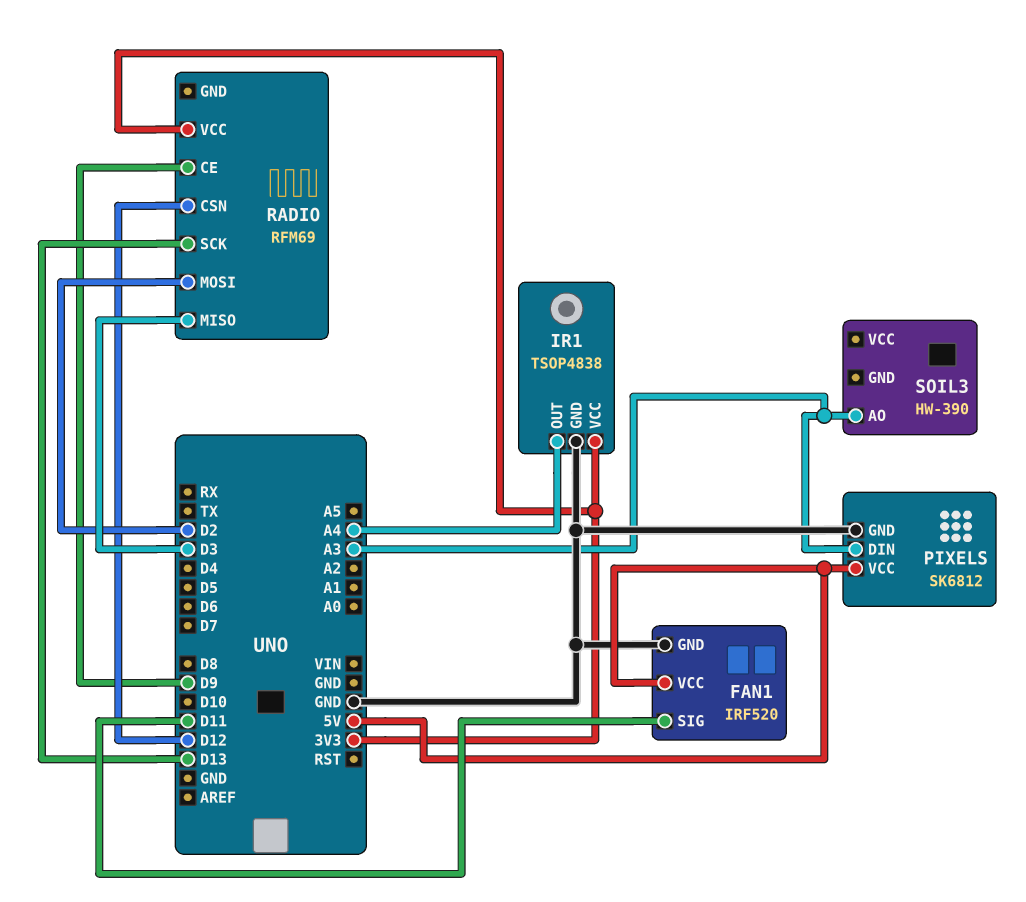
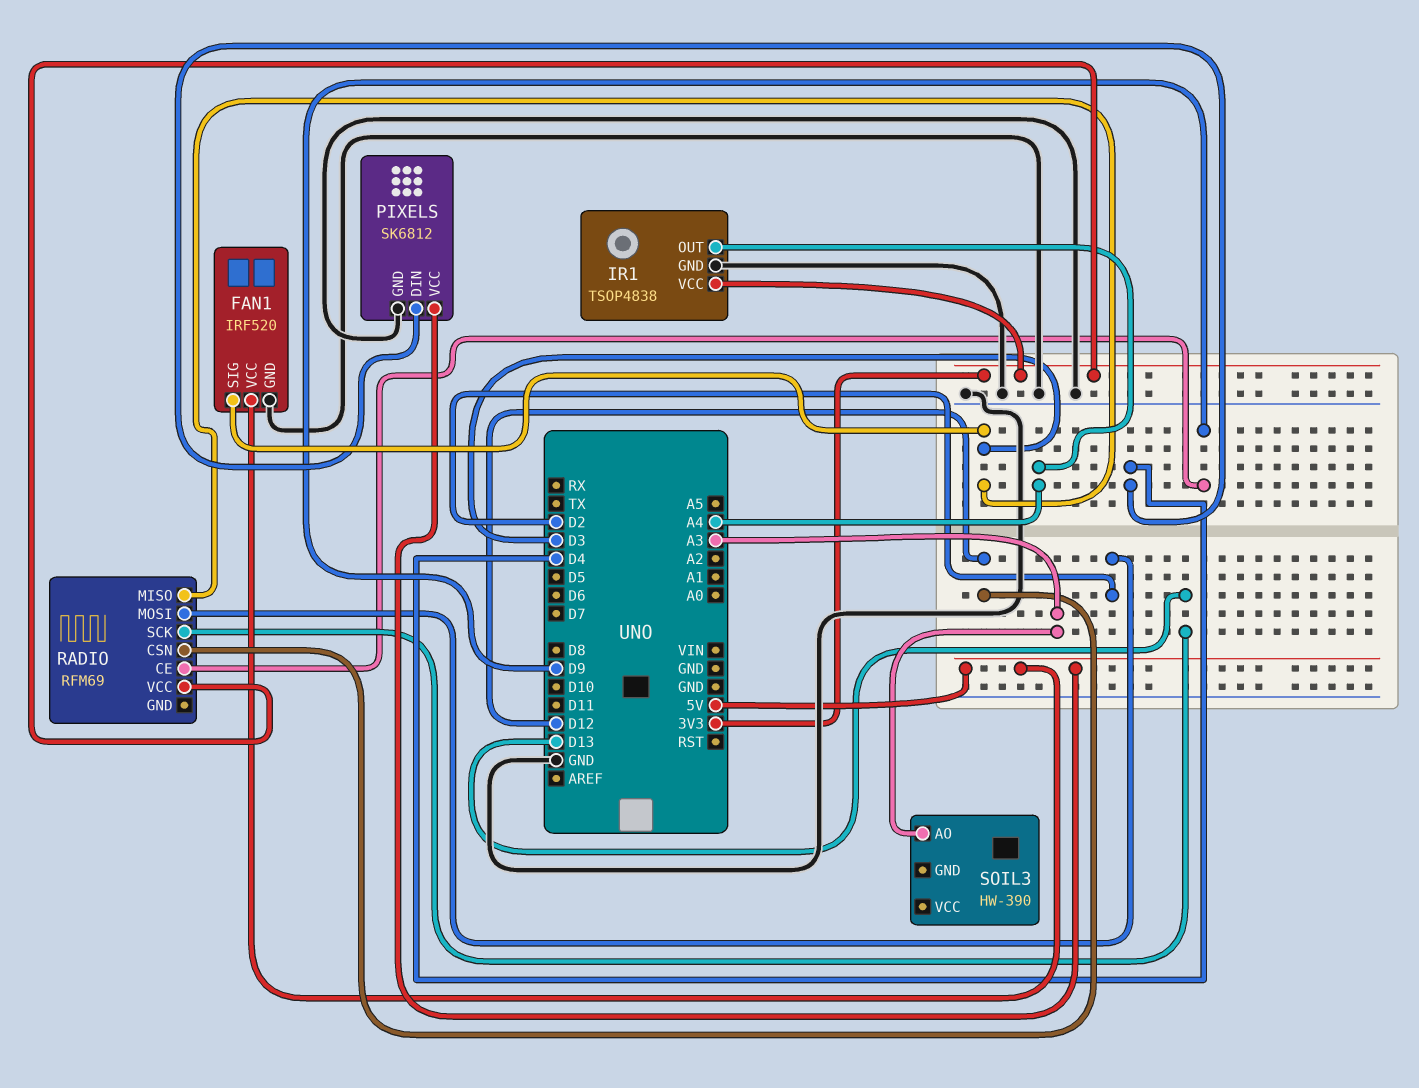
FAN1 pin SIG: D11 -> D3
PIXELS pin DIN: A3 -> D4

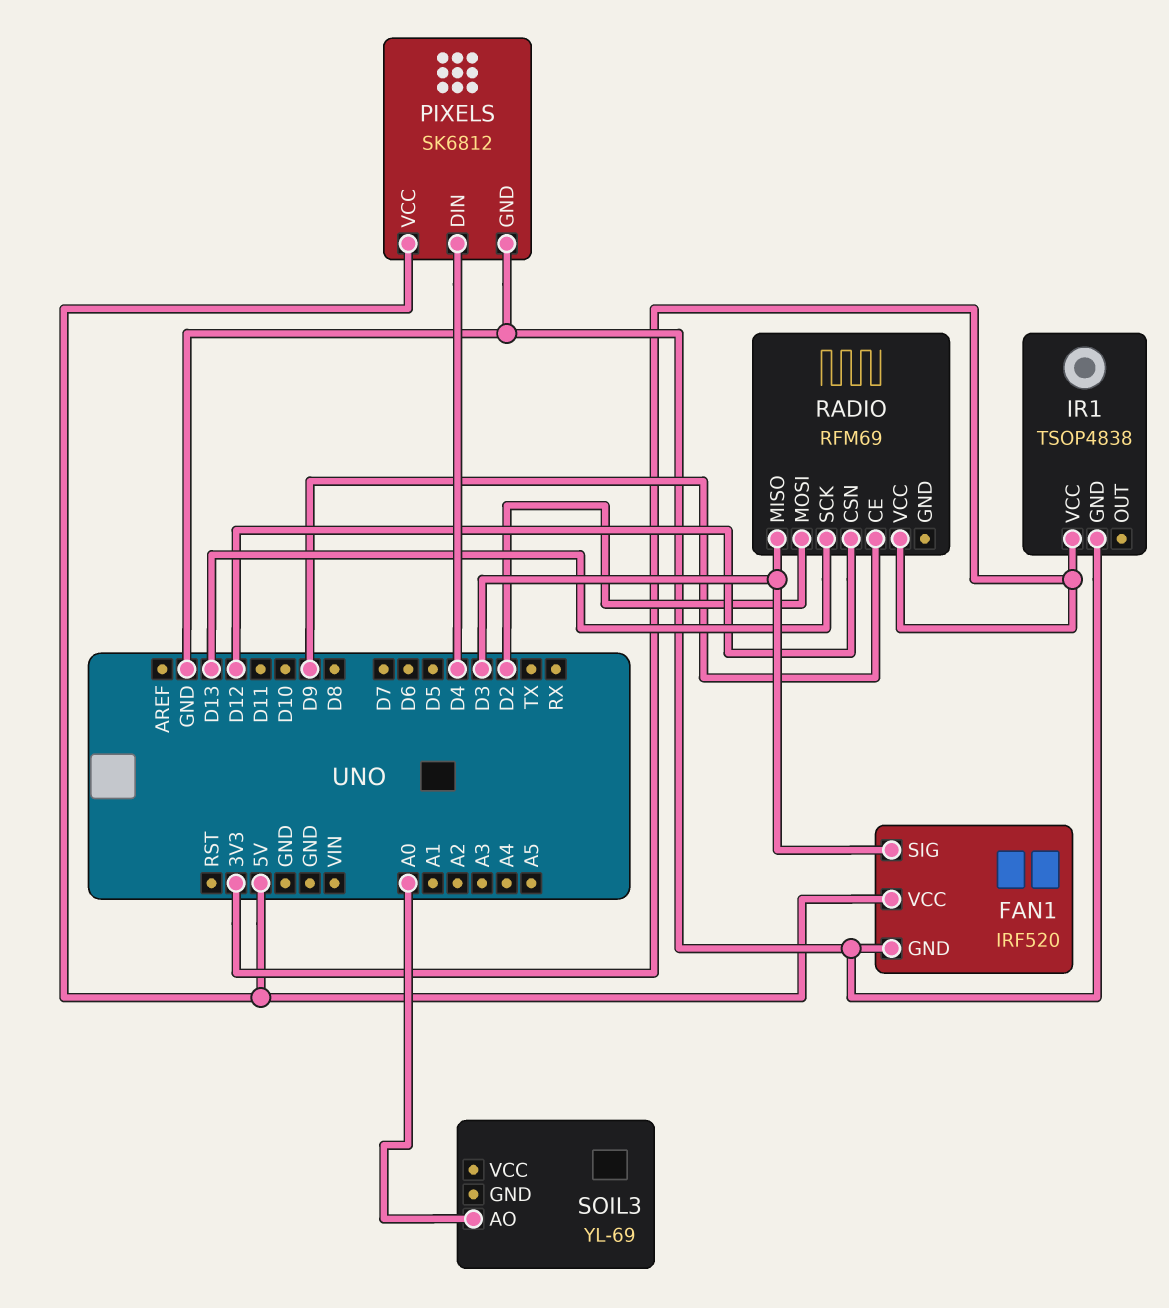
IR1 pin OUT: A4 -> none
SOIL3: HW-390 -> YL-69
SOIL3 pin AO: A3 -> A0

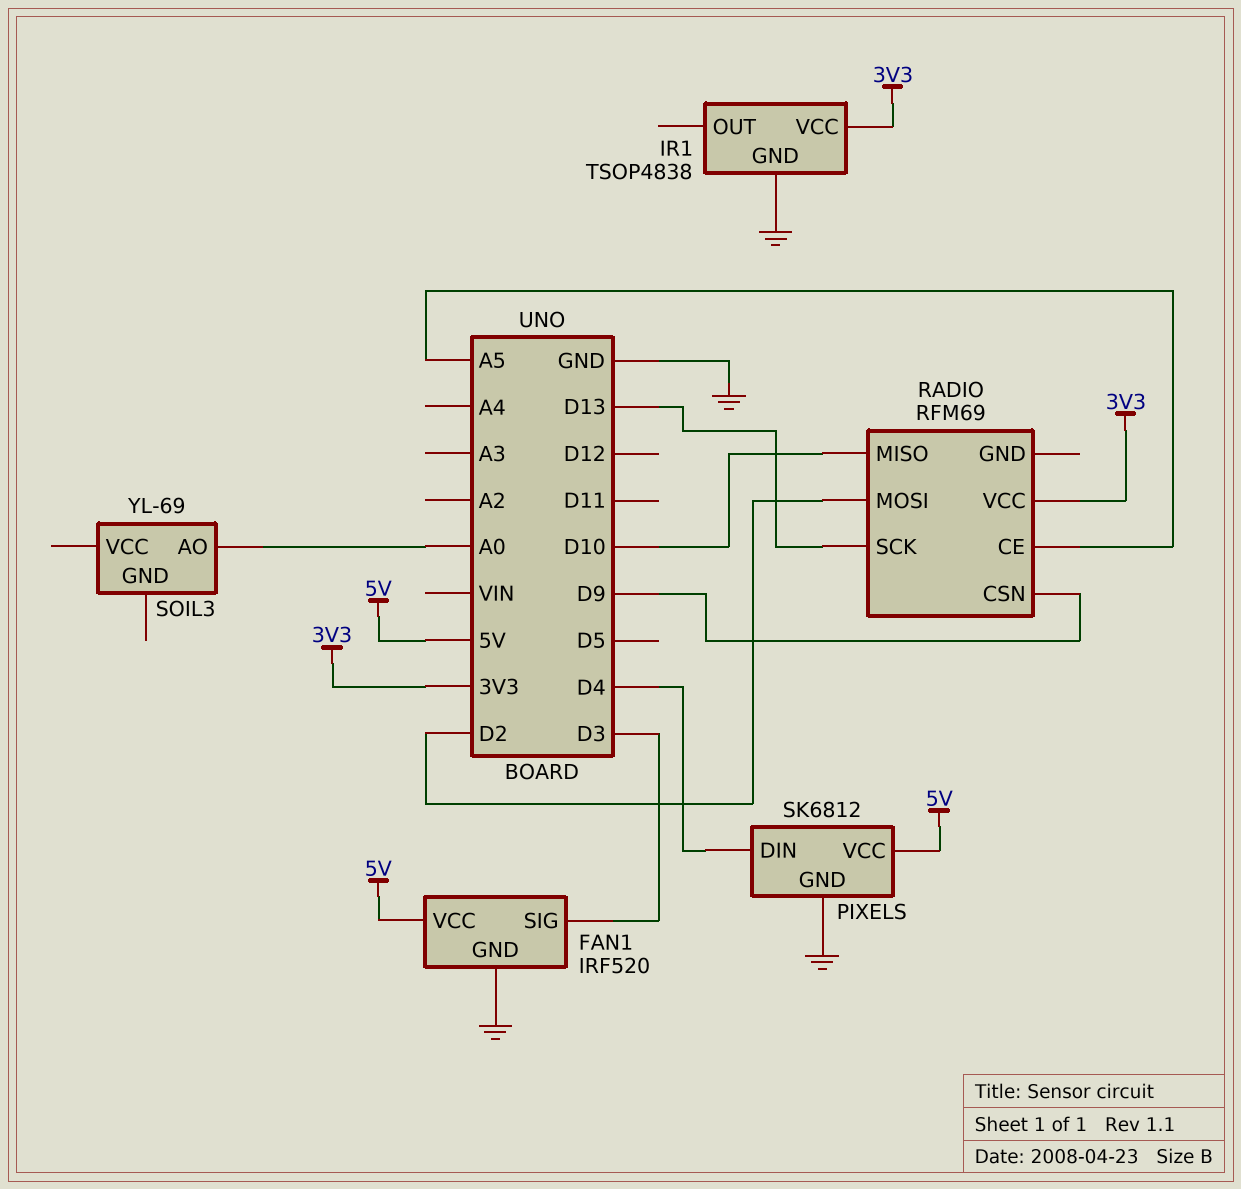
RADIO pin CE: D9 -> A5
RADIO pin CSN: D12 -> D9
RADIO pin MISO: D3 -> D10

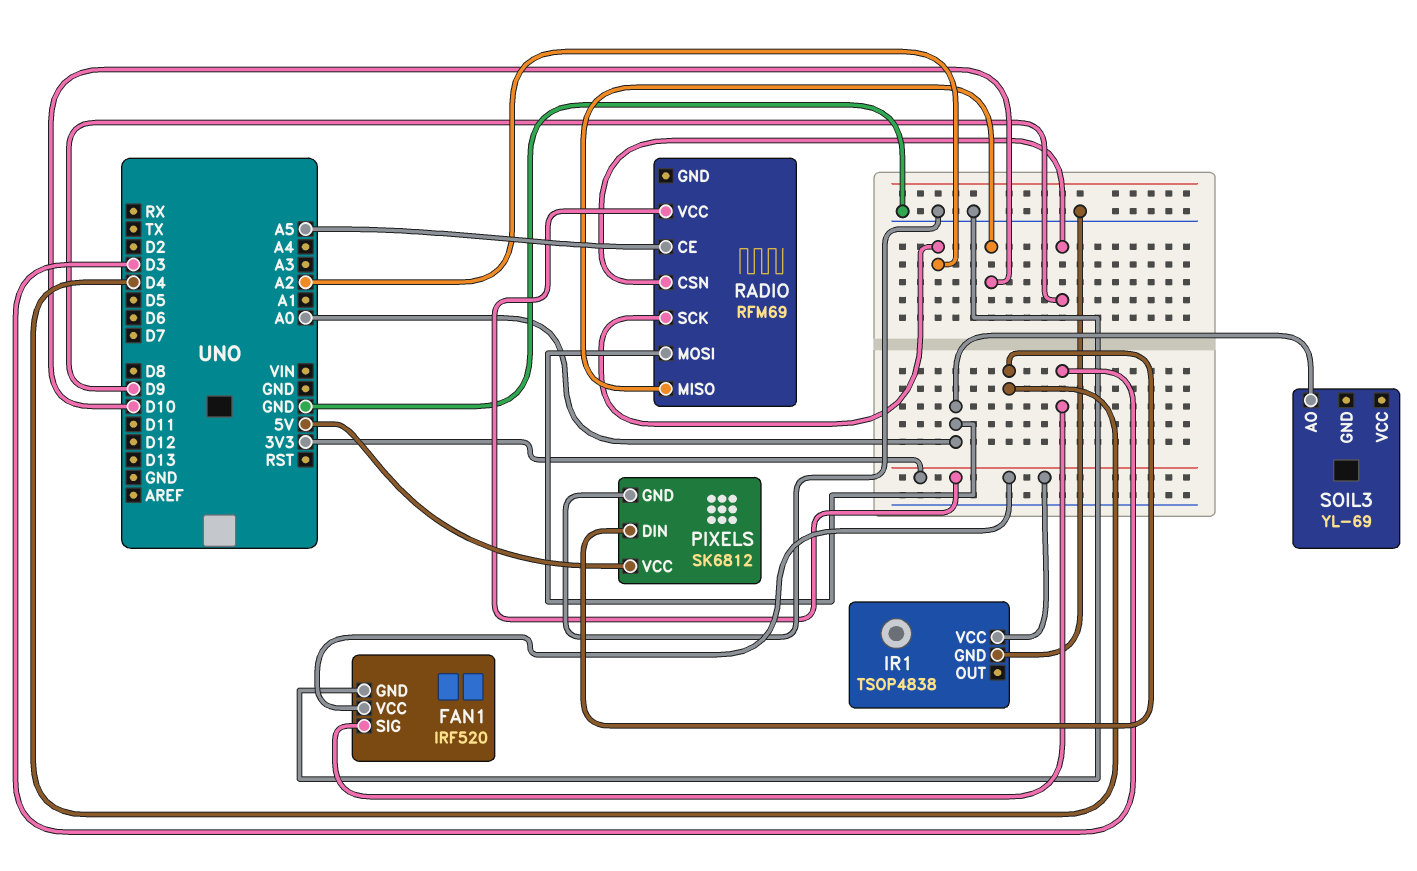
FAN1 pin VCC: 5V -> 3V3
RADIO pin MOSI: D2 -> A0
RADIO pin SCK: D13 -> A2

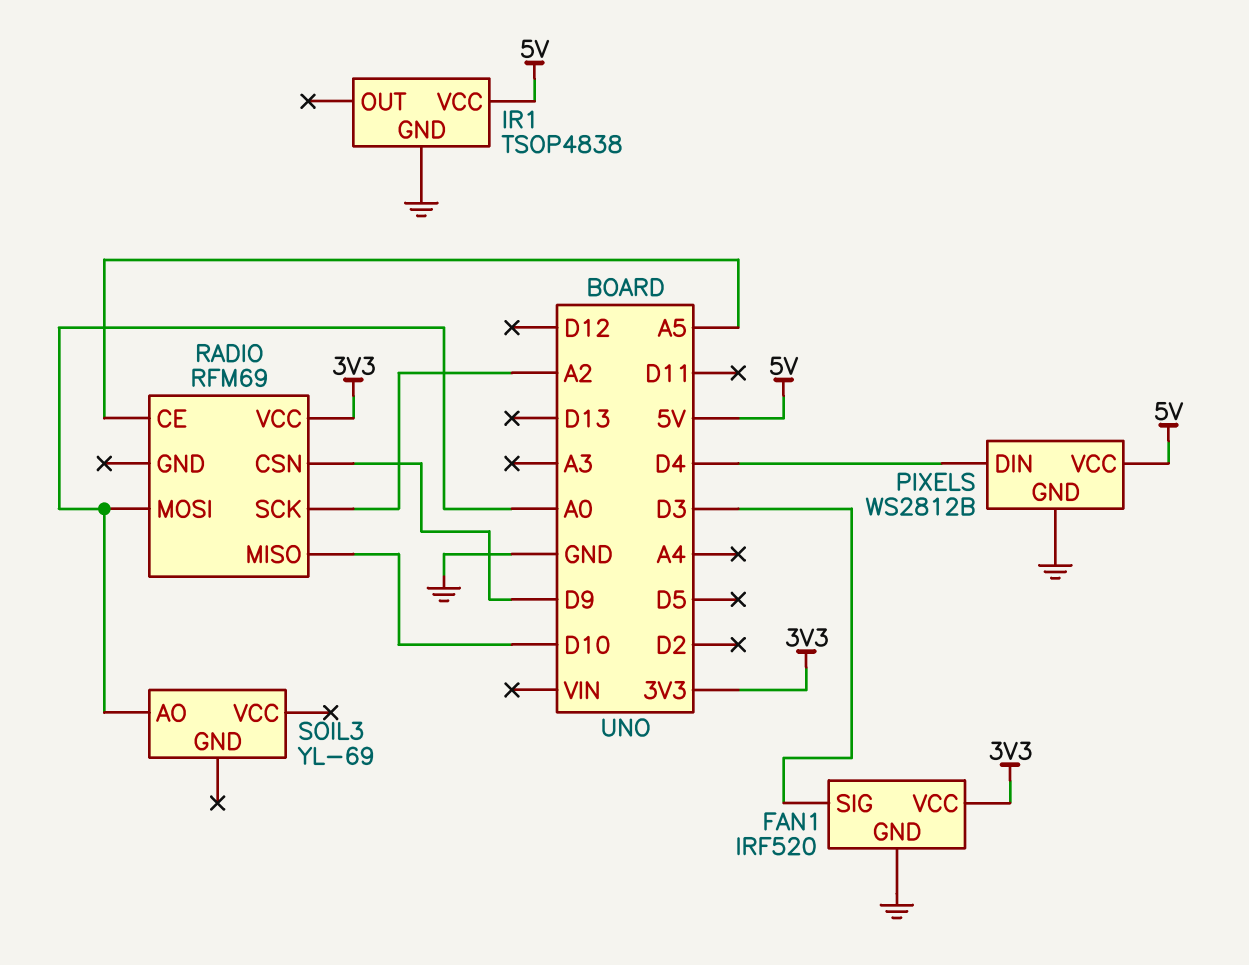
IR1 pin VCC: 3V3 -> 5V
PIXELS: SK6812 -> WS2812B

